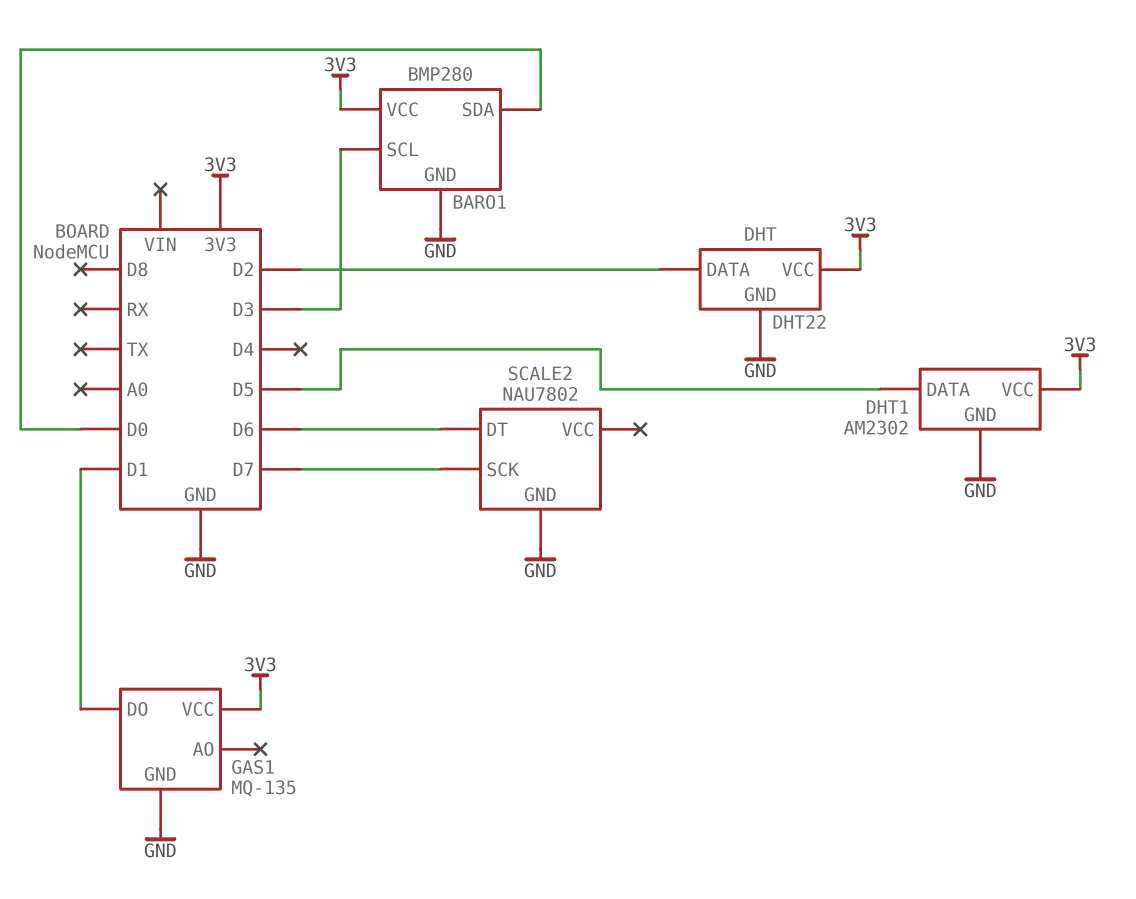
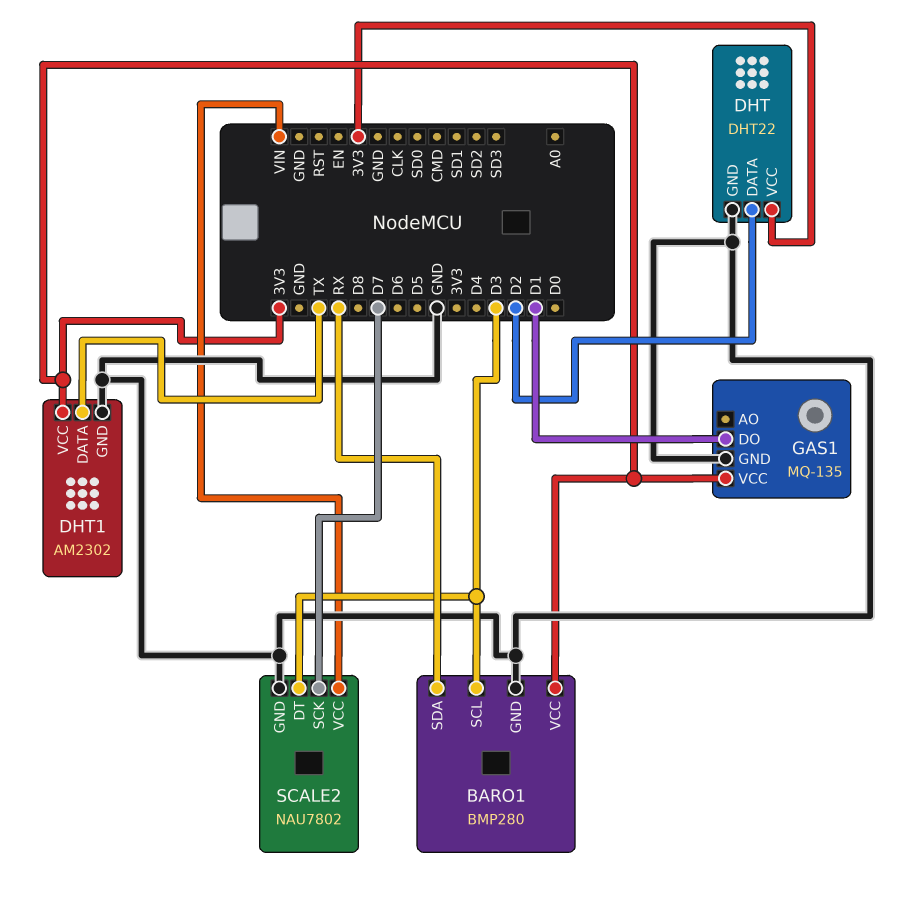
BARO1 pin SDA: D0 -> RX
DHT1 pin DATA: D5 -> TX
SCALE2 pin DT: D6 -> D3
SCALE2 pin VCC: none -> VIN

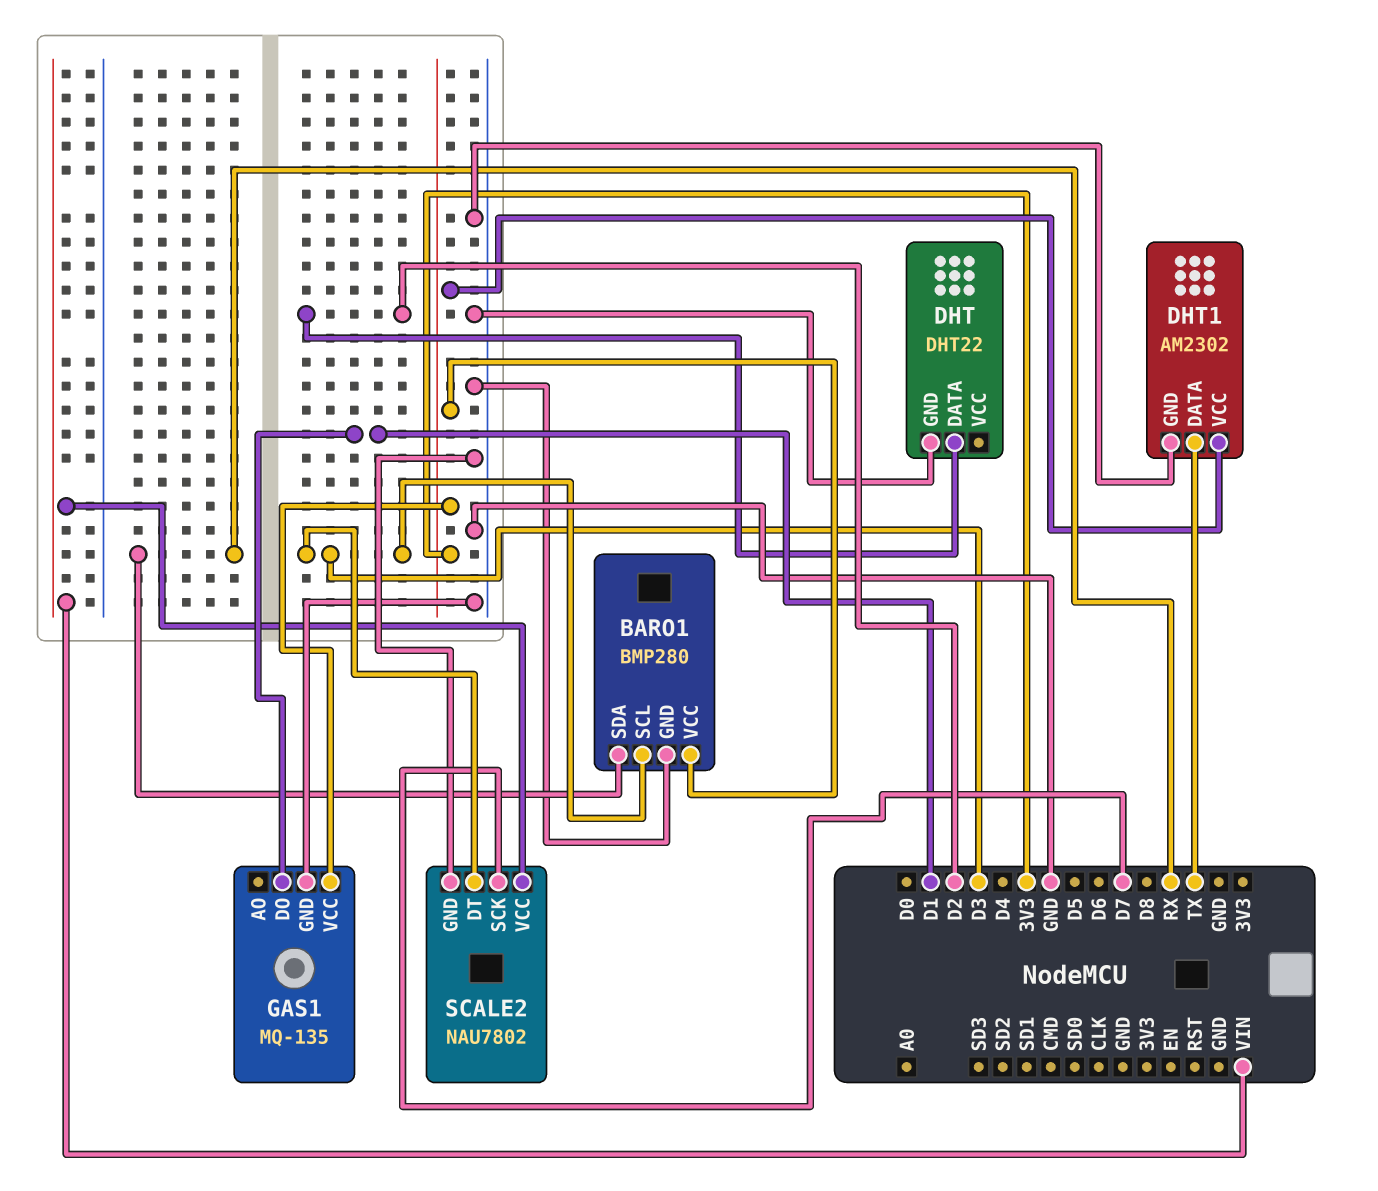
DHT pin VCC: 3V3 -> none

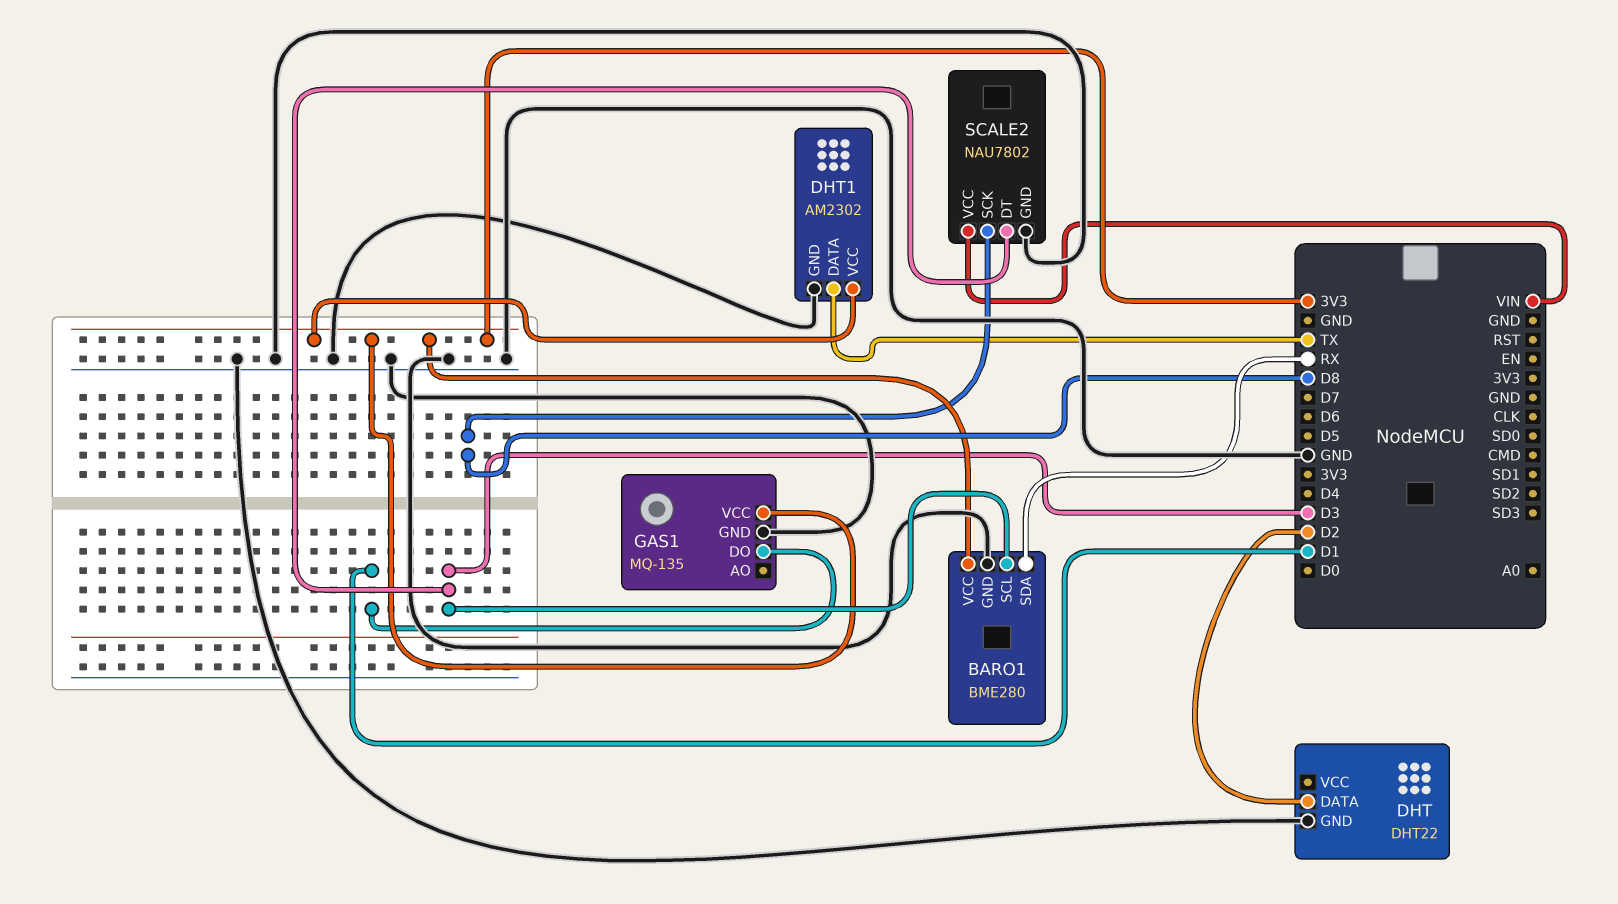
BARO1: BMP280 -> BME280
SCALE2 pin SCK: D7 -> D8

